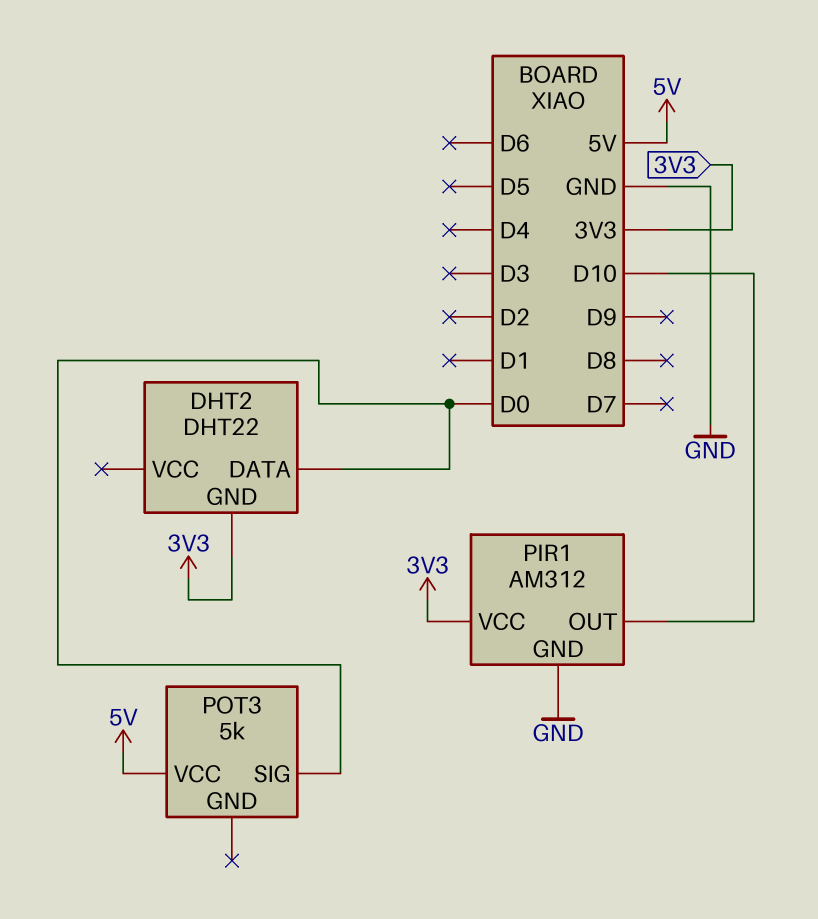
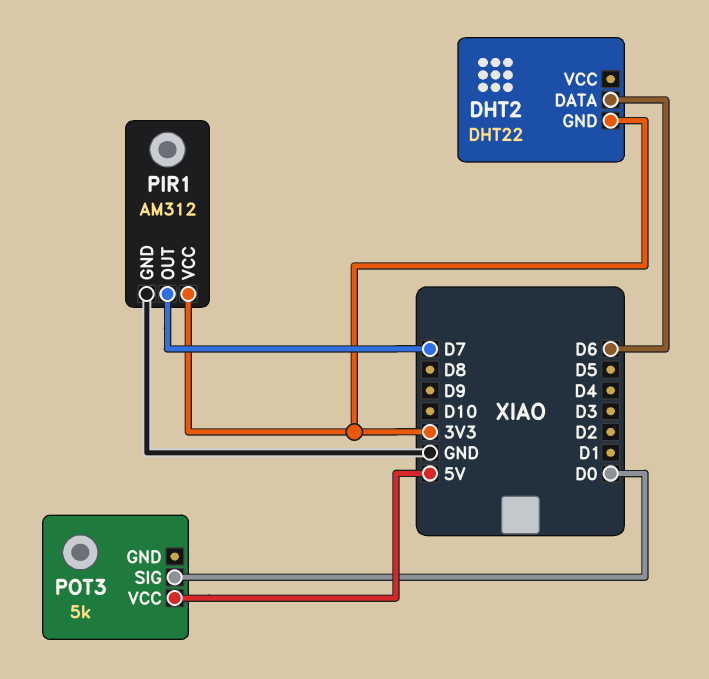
DHT2 pin DATA: D0 -> D6
PIR1 pin OUT: D10 -> D7

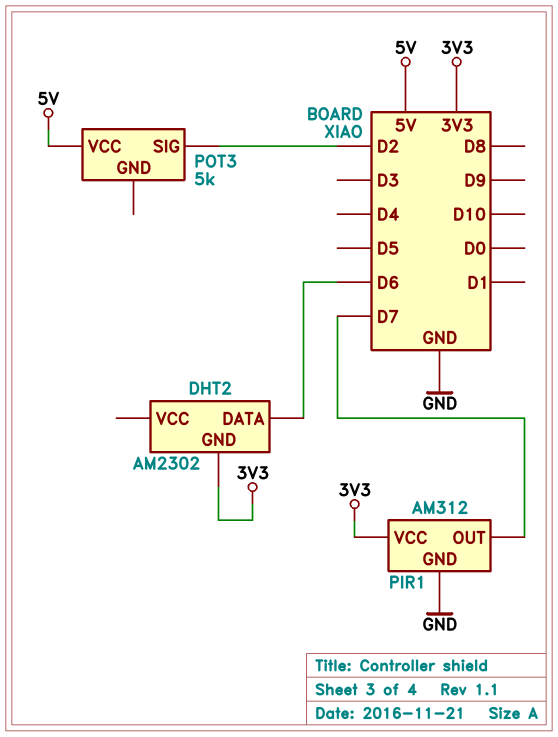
DHT2: DHT22 -> AM2302
POT3 pin SIG: D0 -> D2

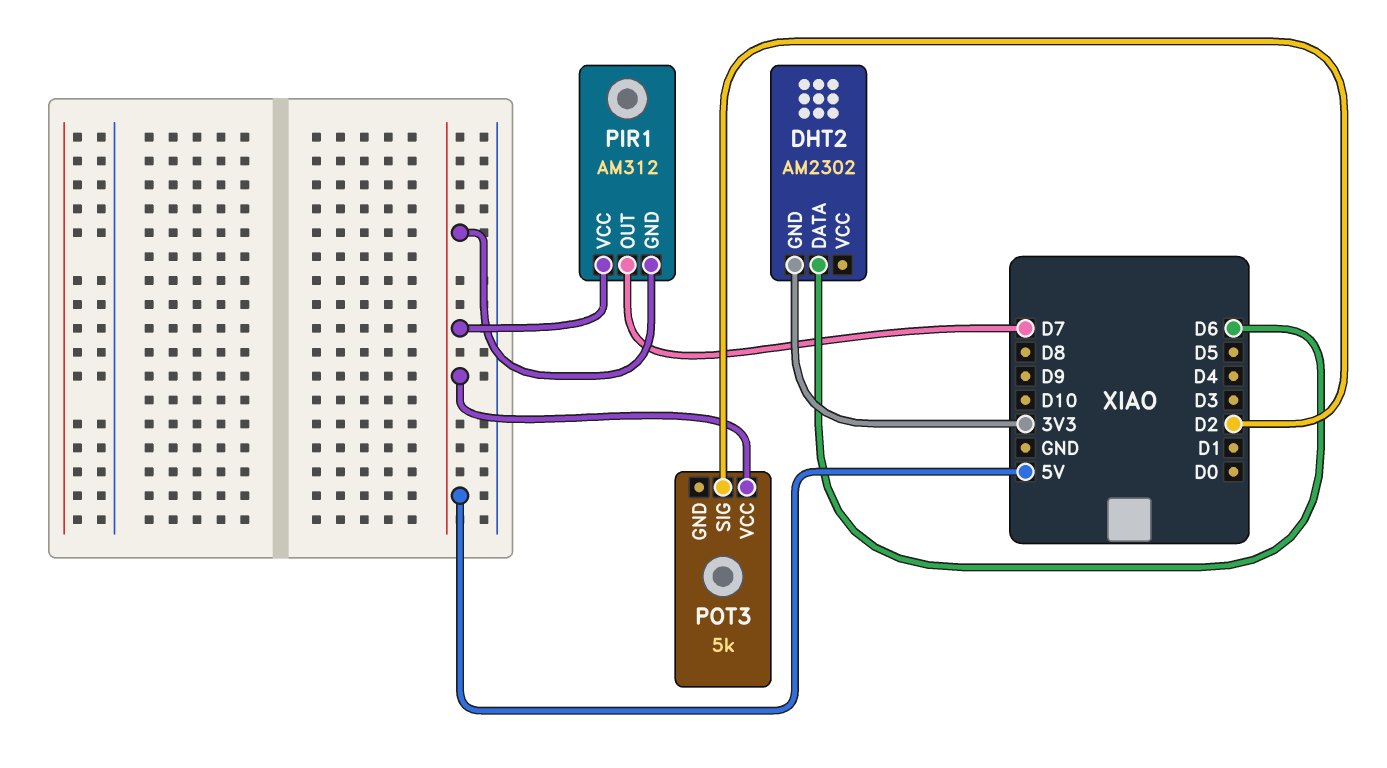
PIR1 pin GND: GND -> 5V
PIR1 pin VCC: 3V3 -> 5V

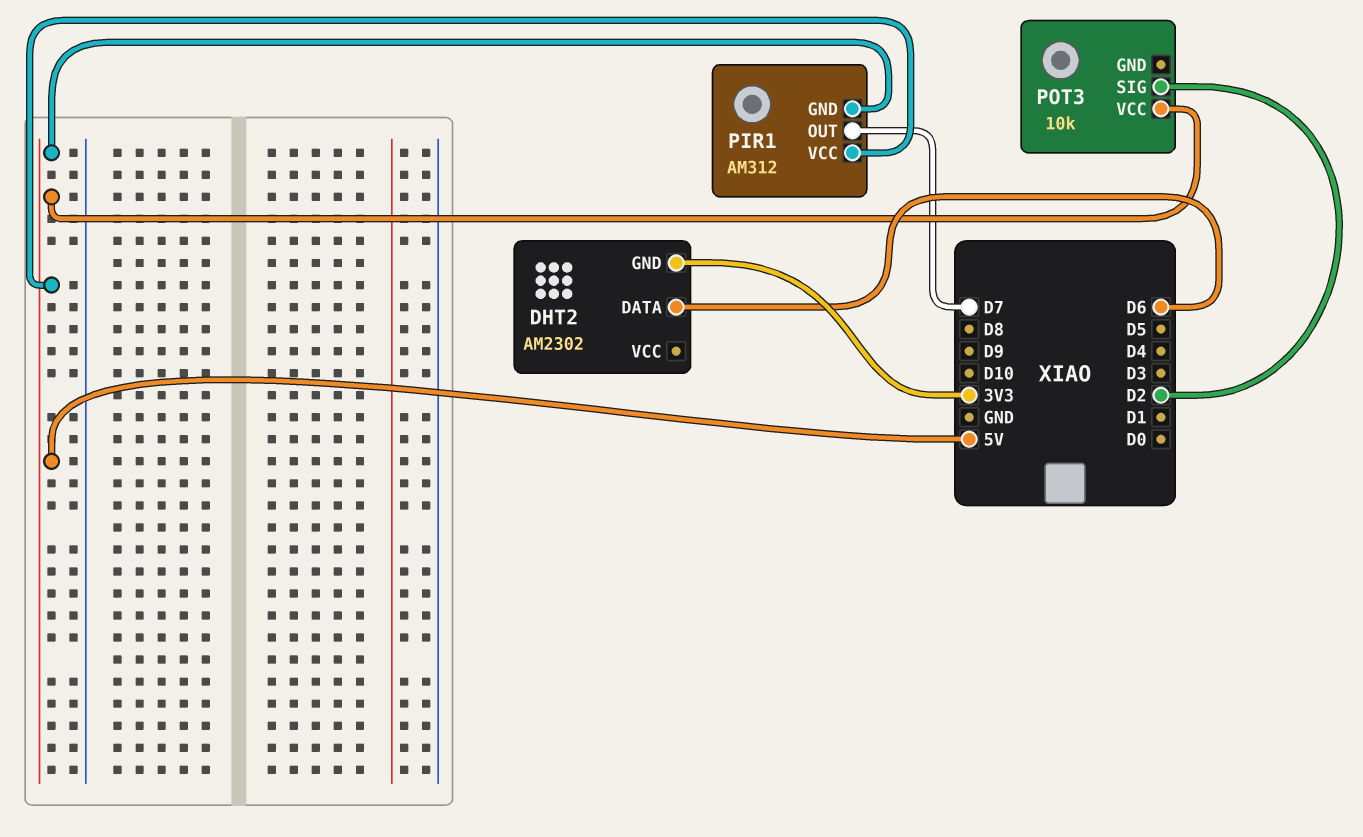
POT3: 5k -> 10k

